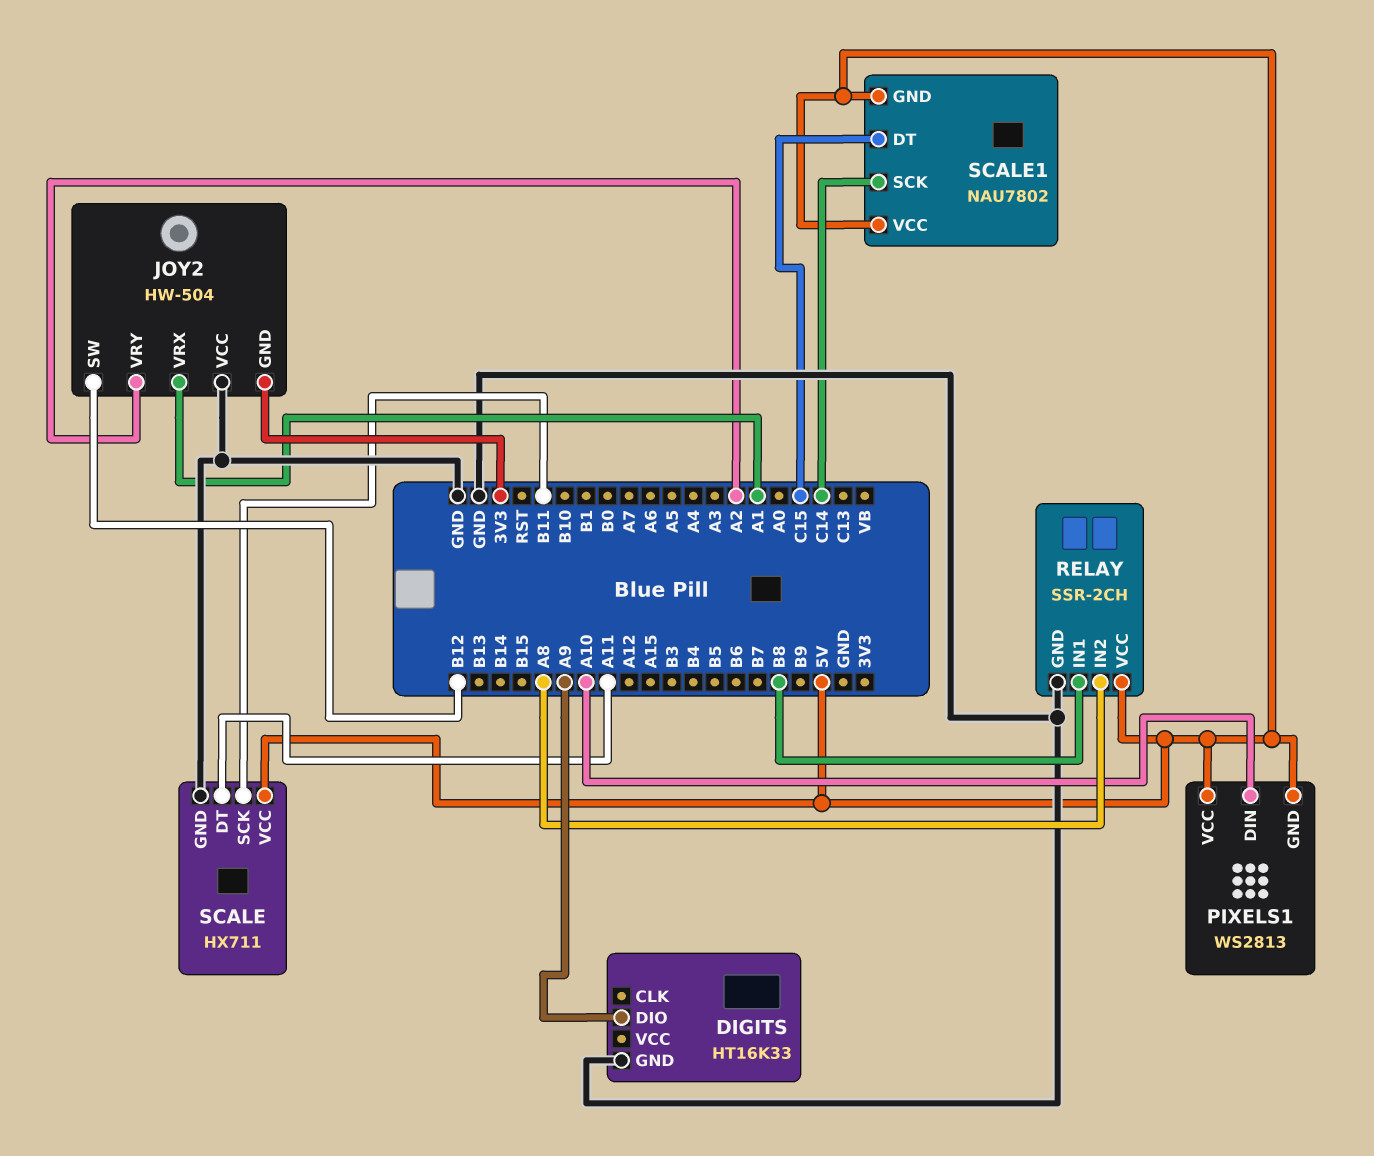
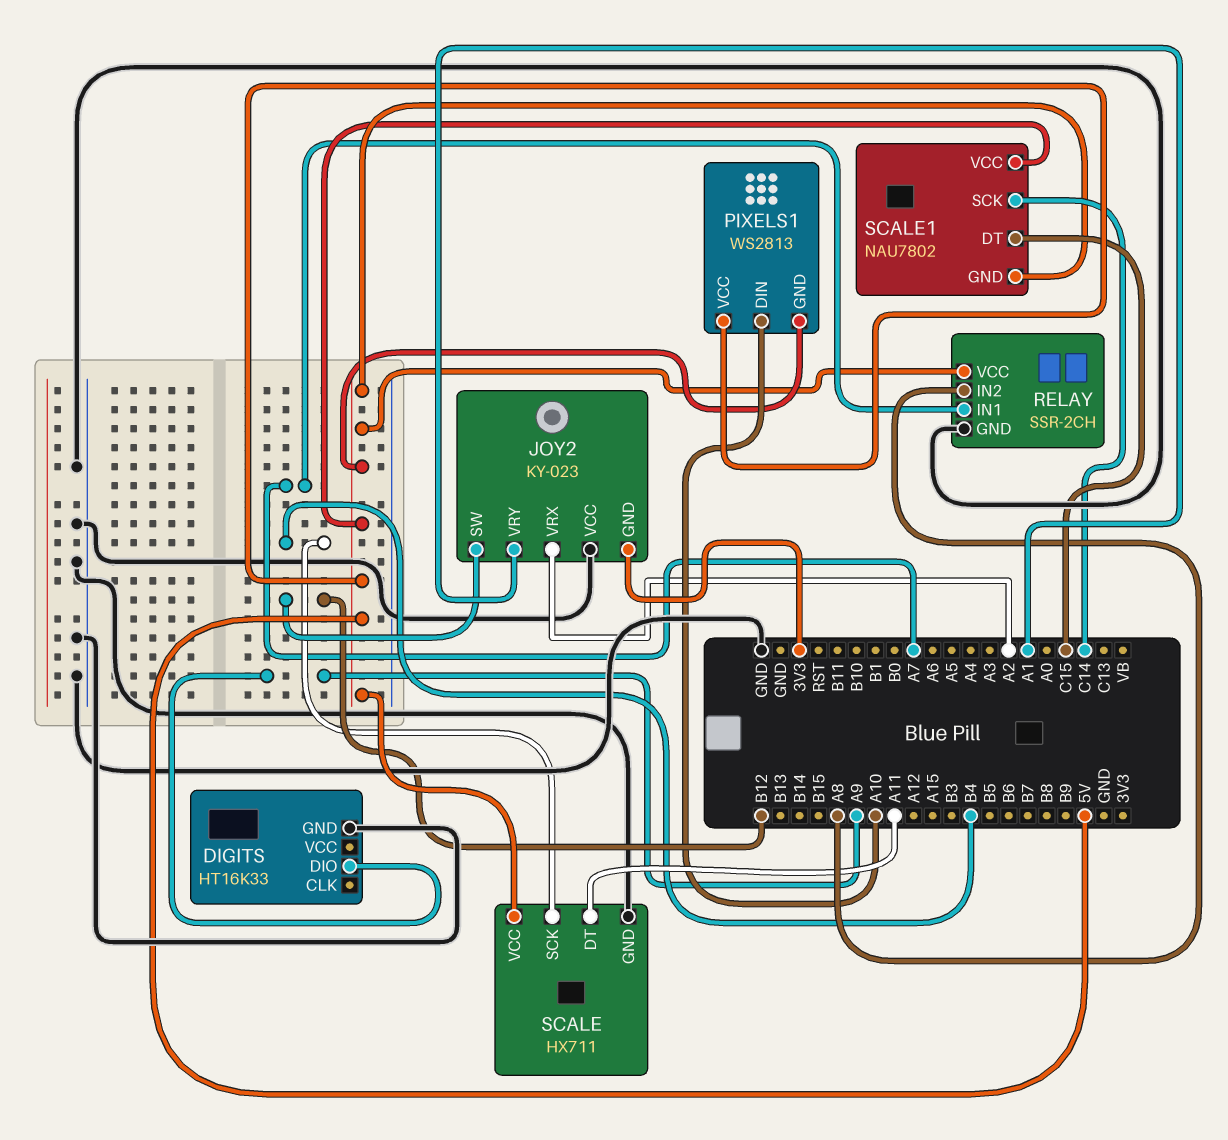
JOY2: HW-504 -> KY-023
JOY2 pin VRX: A1 -> A2
JOY2 pin VRY: A2 -> A1
RELAY pin IN1: B8 -> A7
SCALE pin SCK: B11 -> B4

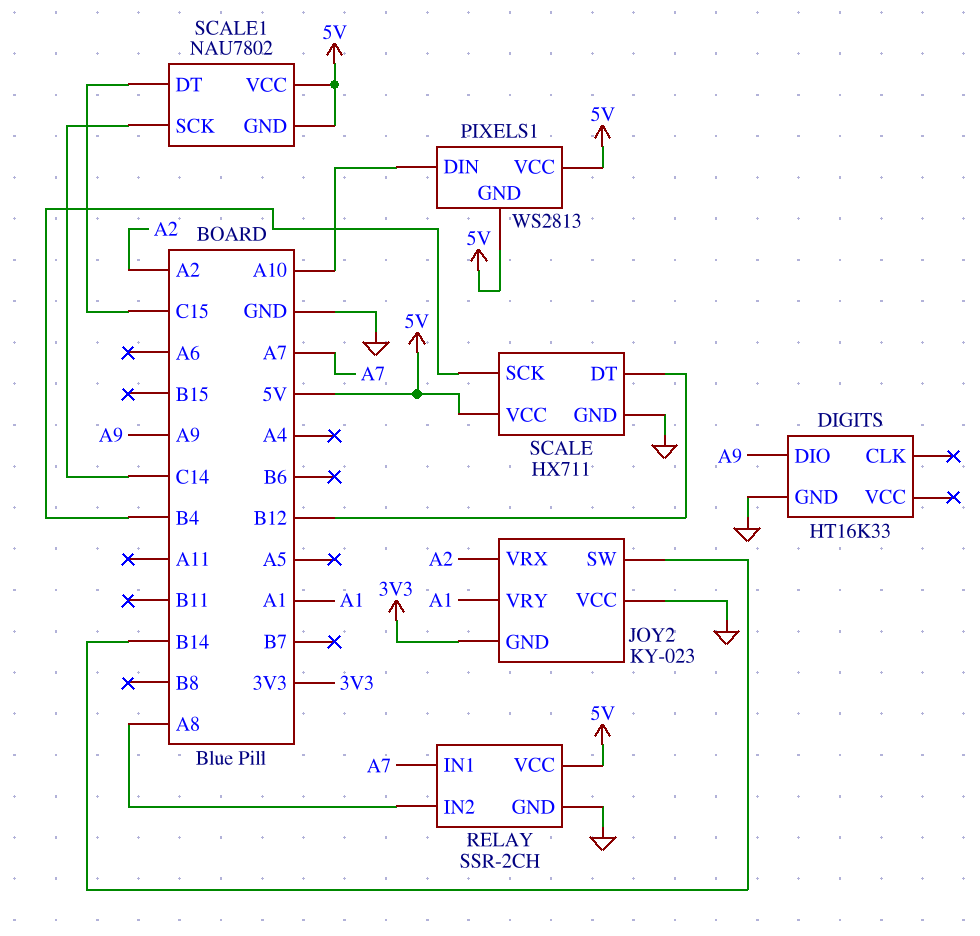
JOY2 pin SW: B12 -> B14
SCALE pin DT: A11 -> B12

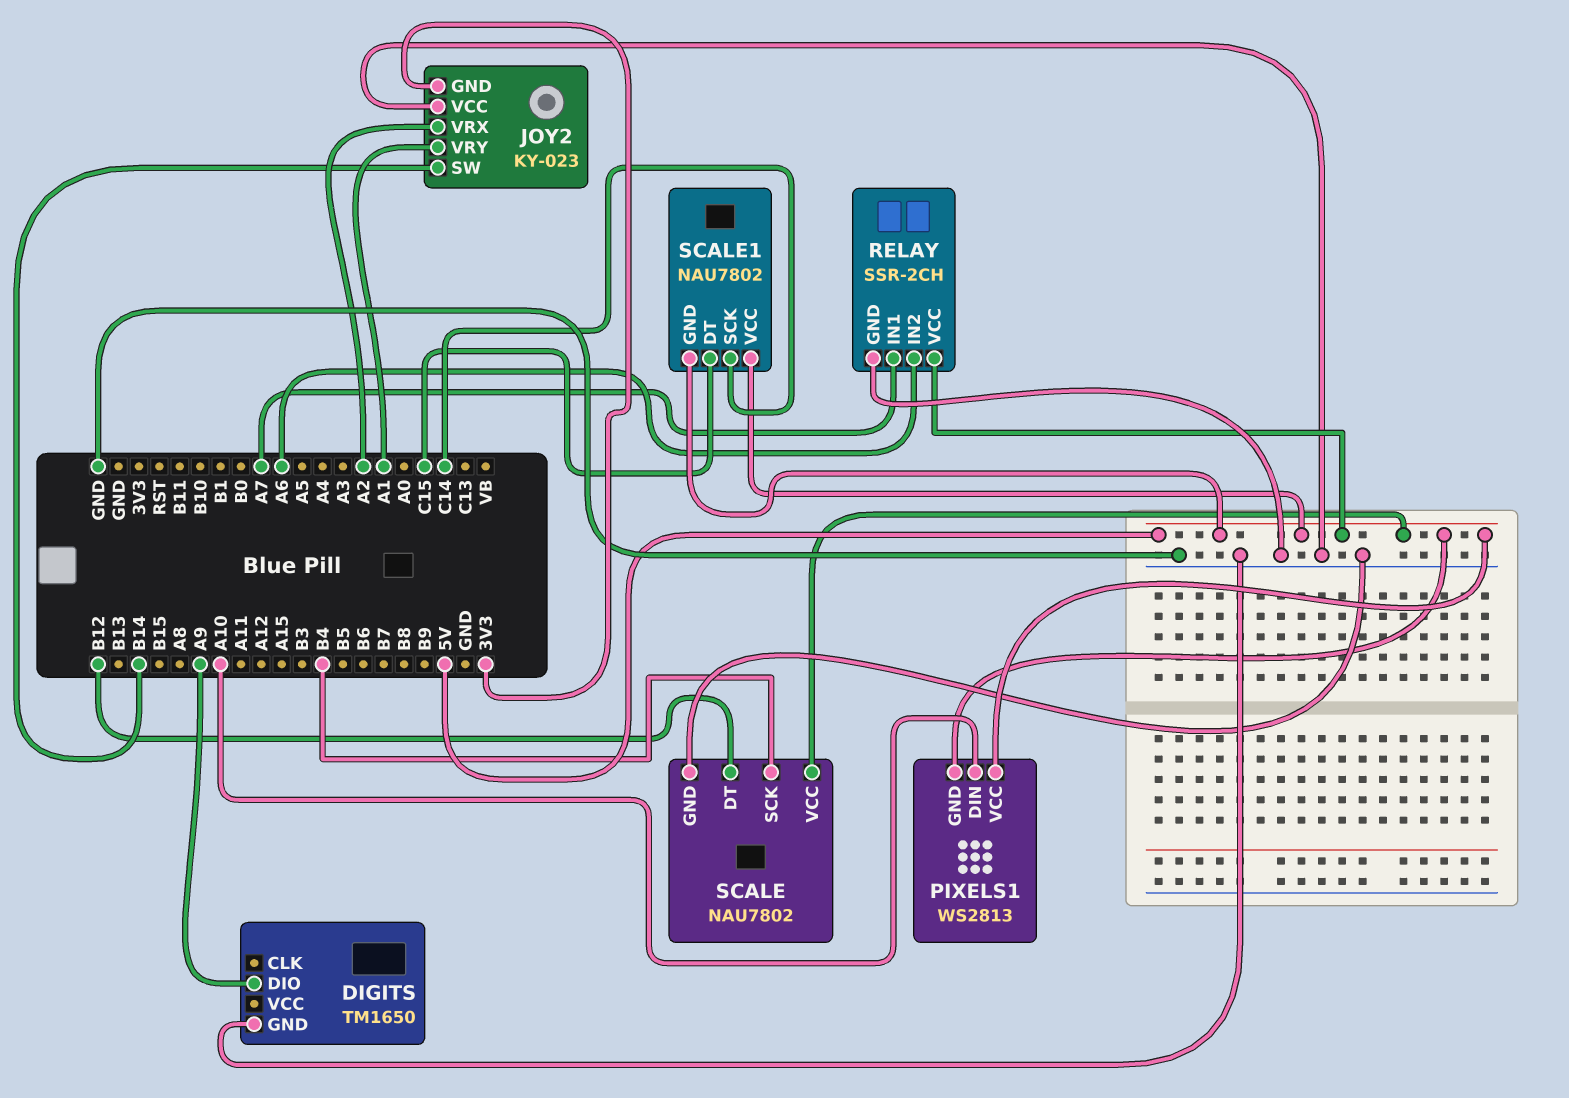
DIGITS: HT16K33 -> TM1650
RELAY pin IN2: A8 -> A6
SCALE: HX711 -> NAU7802

